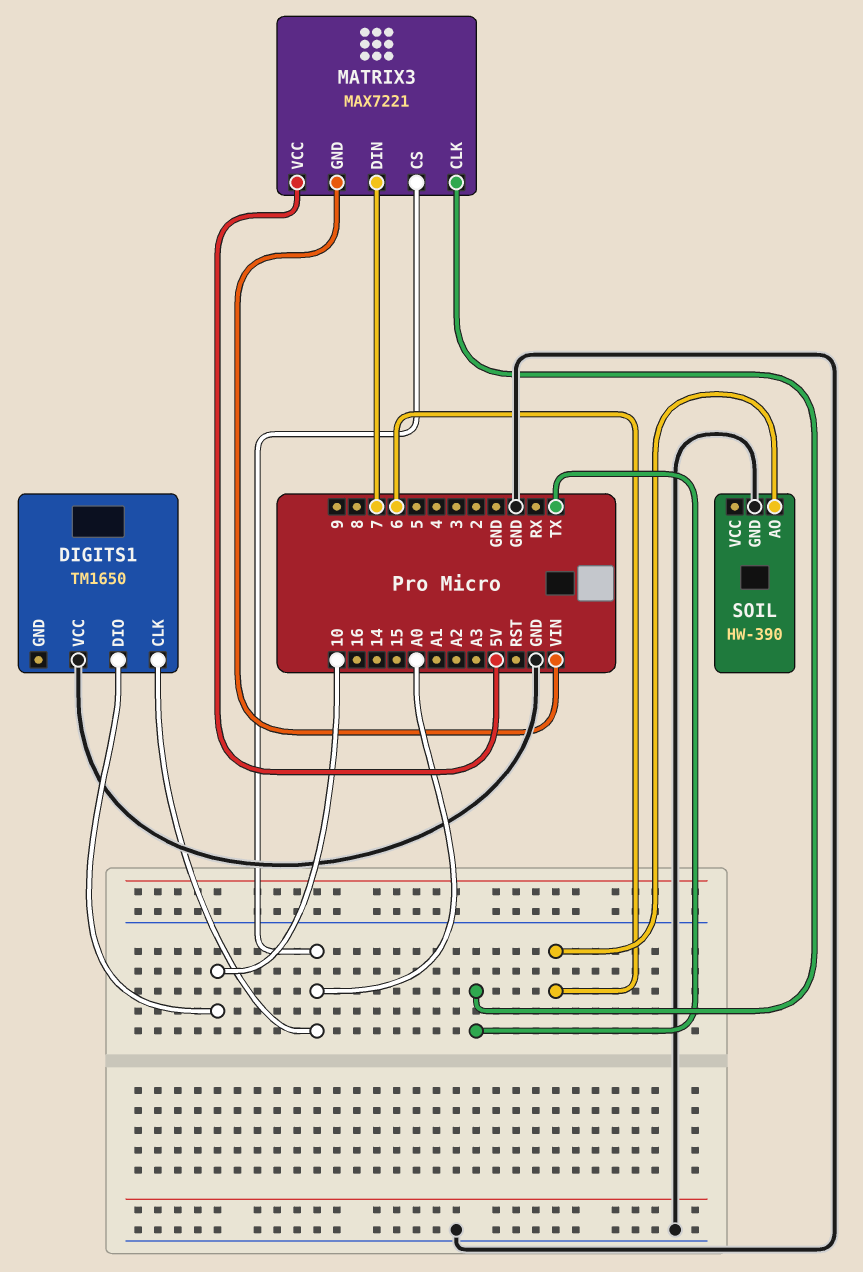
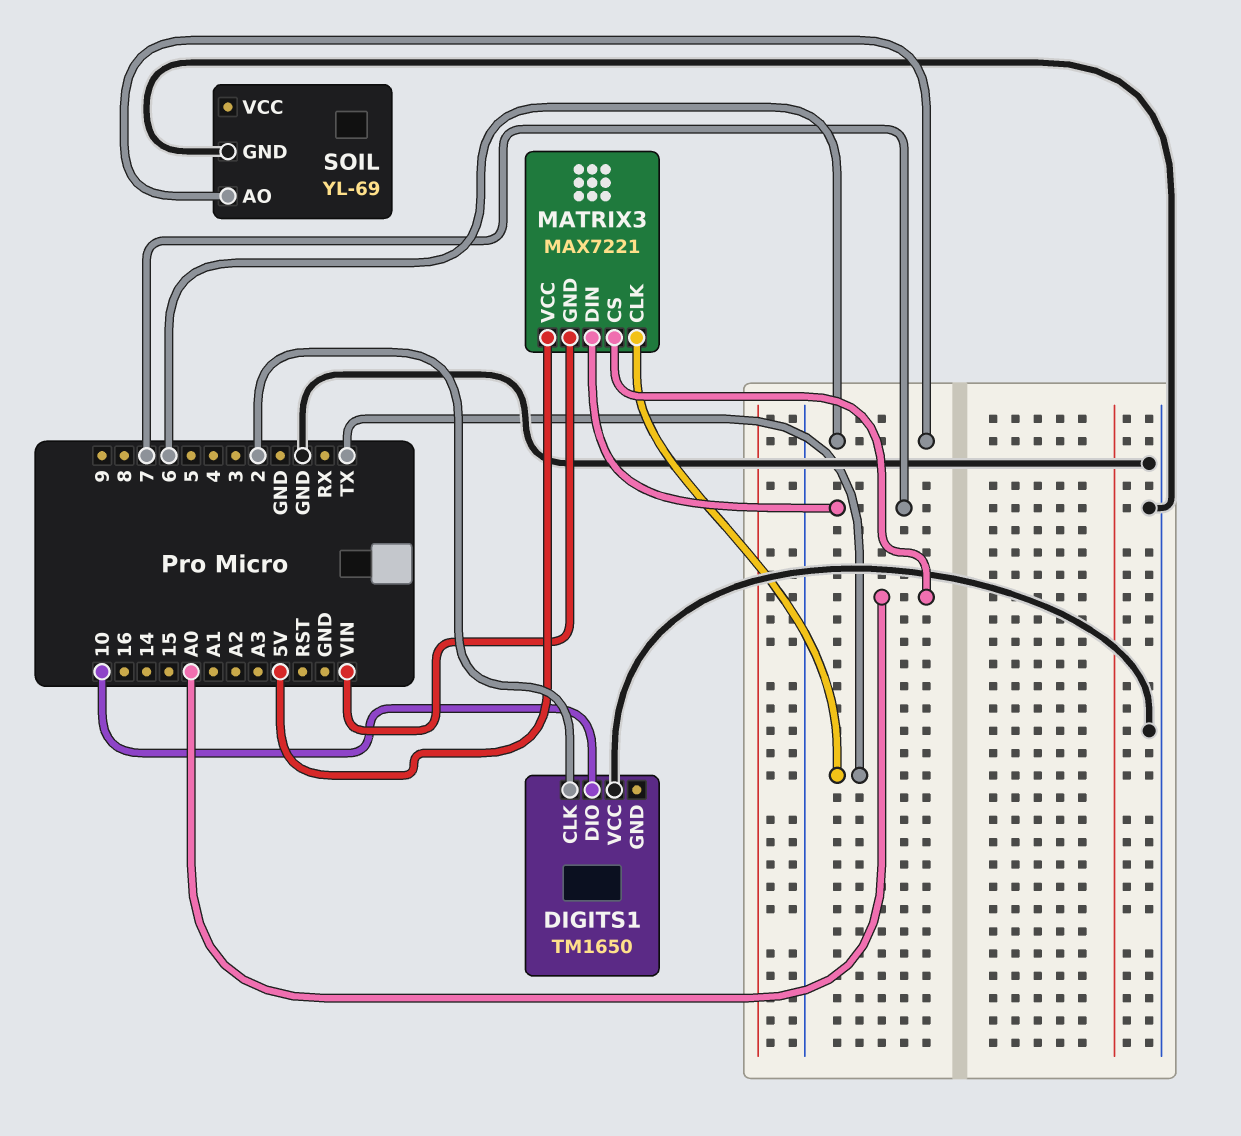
DIGITS1 pin CLK: A0 -> 2
SOIL: HW-390 -> YL-69

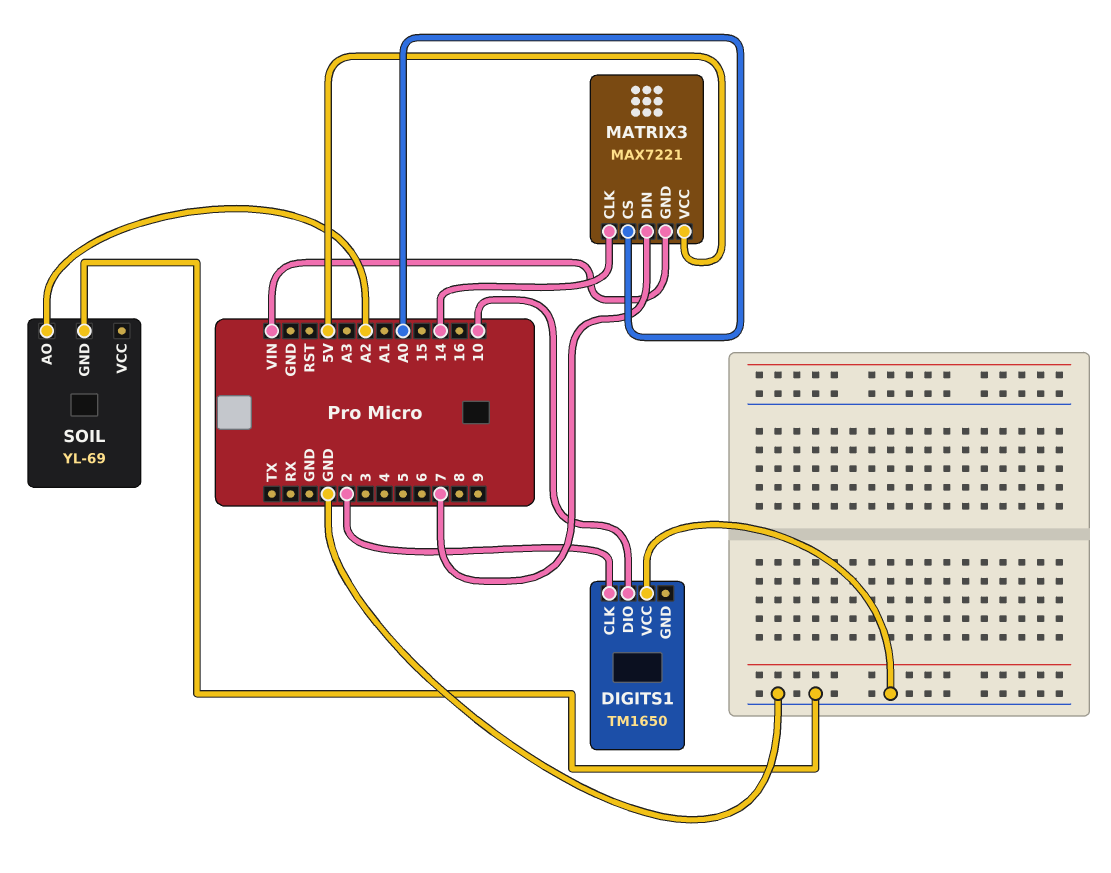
MATRIX3 pin CLK: TX -> 14
SOIL pin AO: 6 -> A2

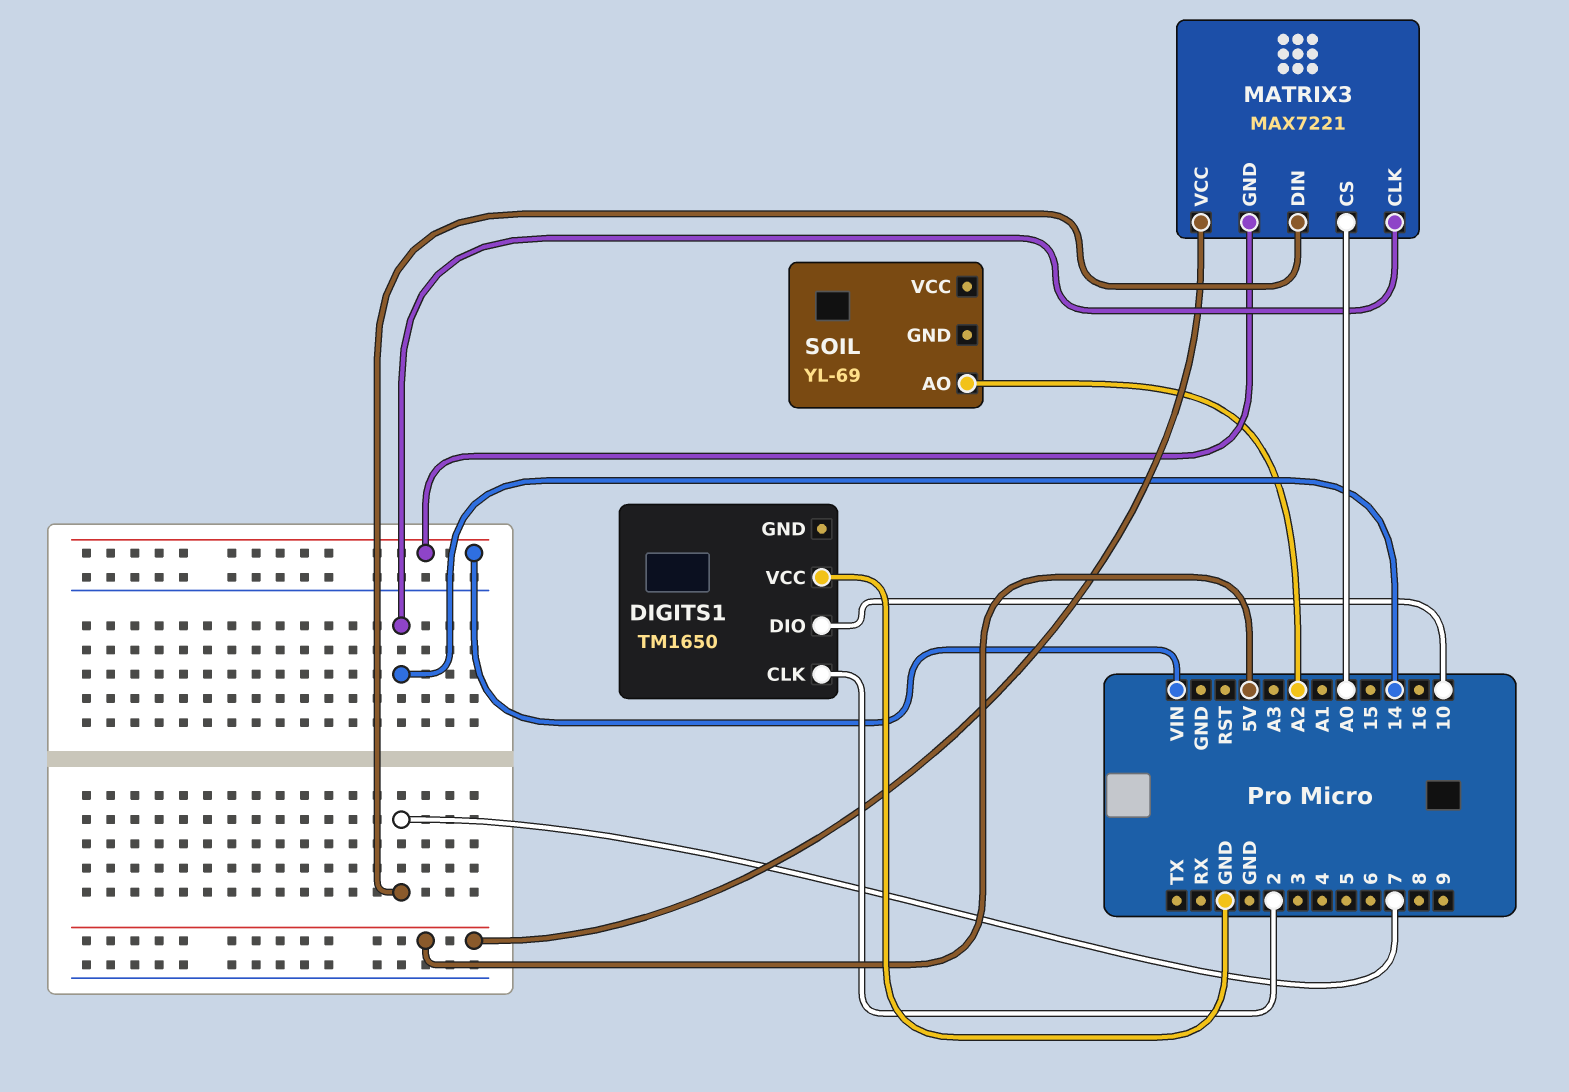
SOIL pin GND: GND -> none

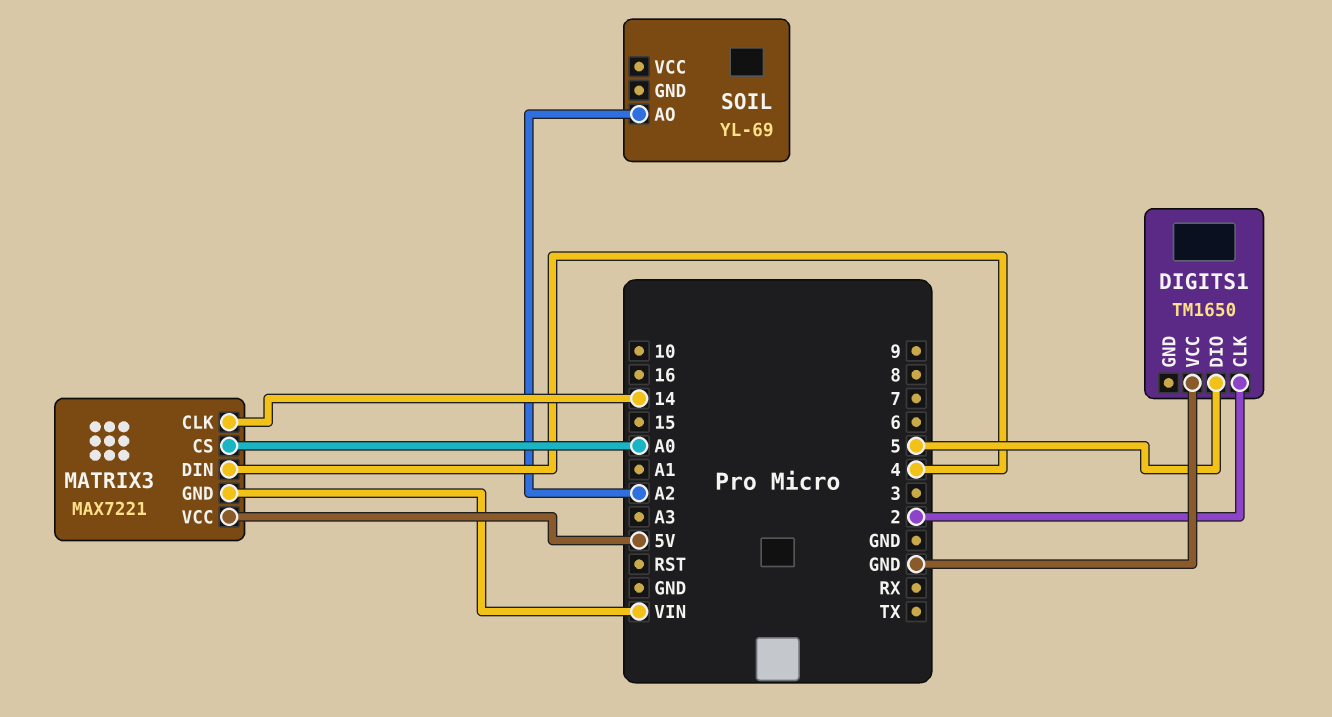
DIGITS1 pin DIO: 10 -> 5
MATRIX3 pin DIN: 7 -> 4

